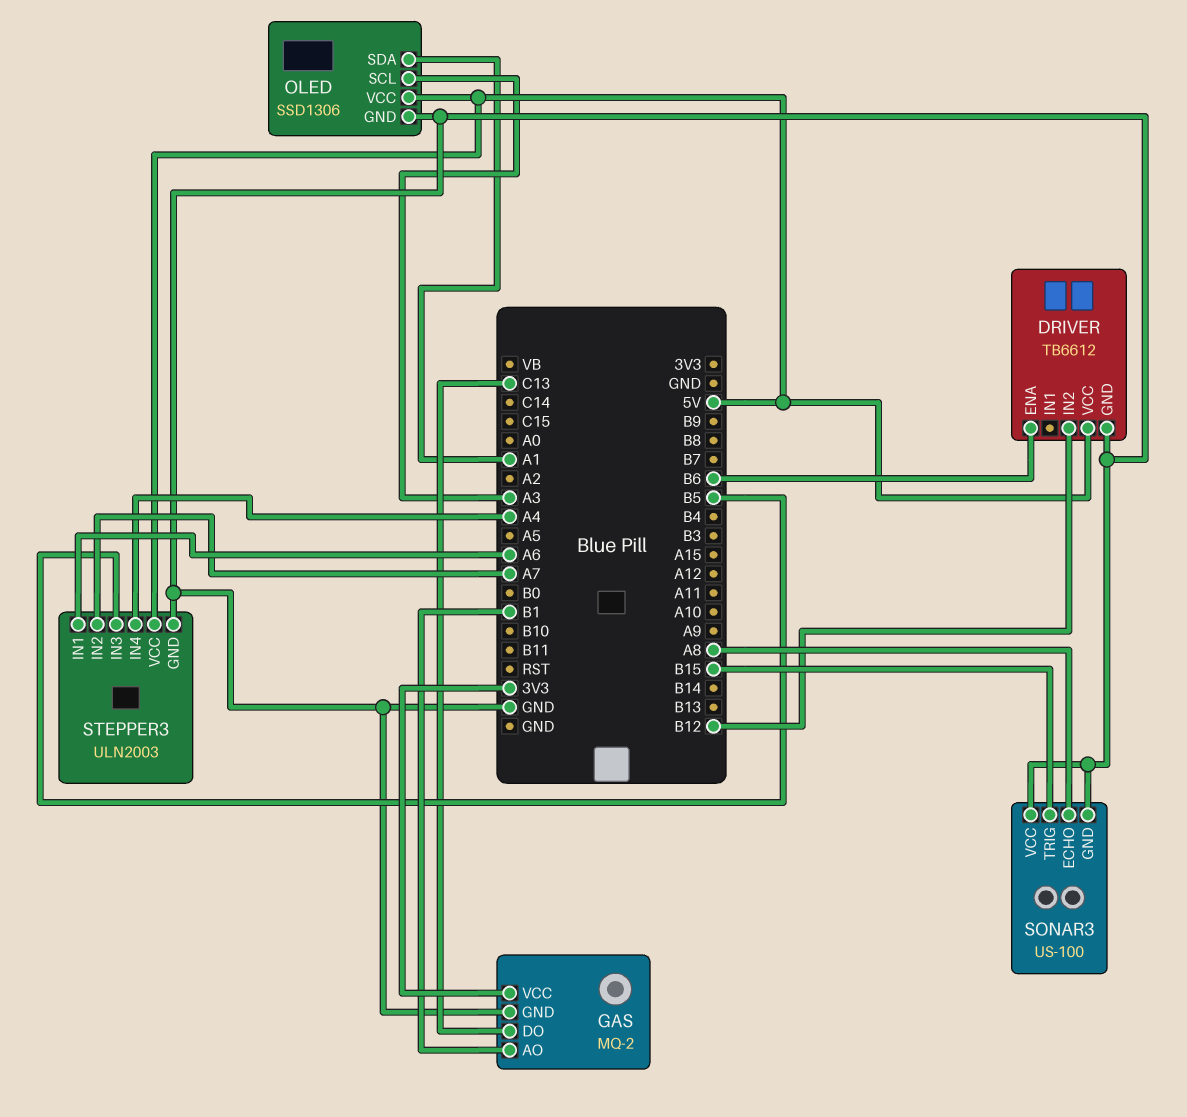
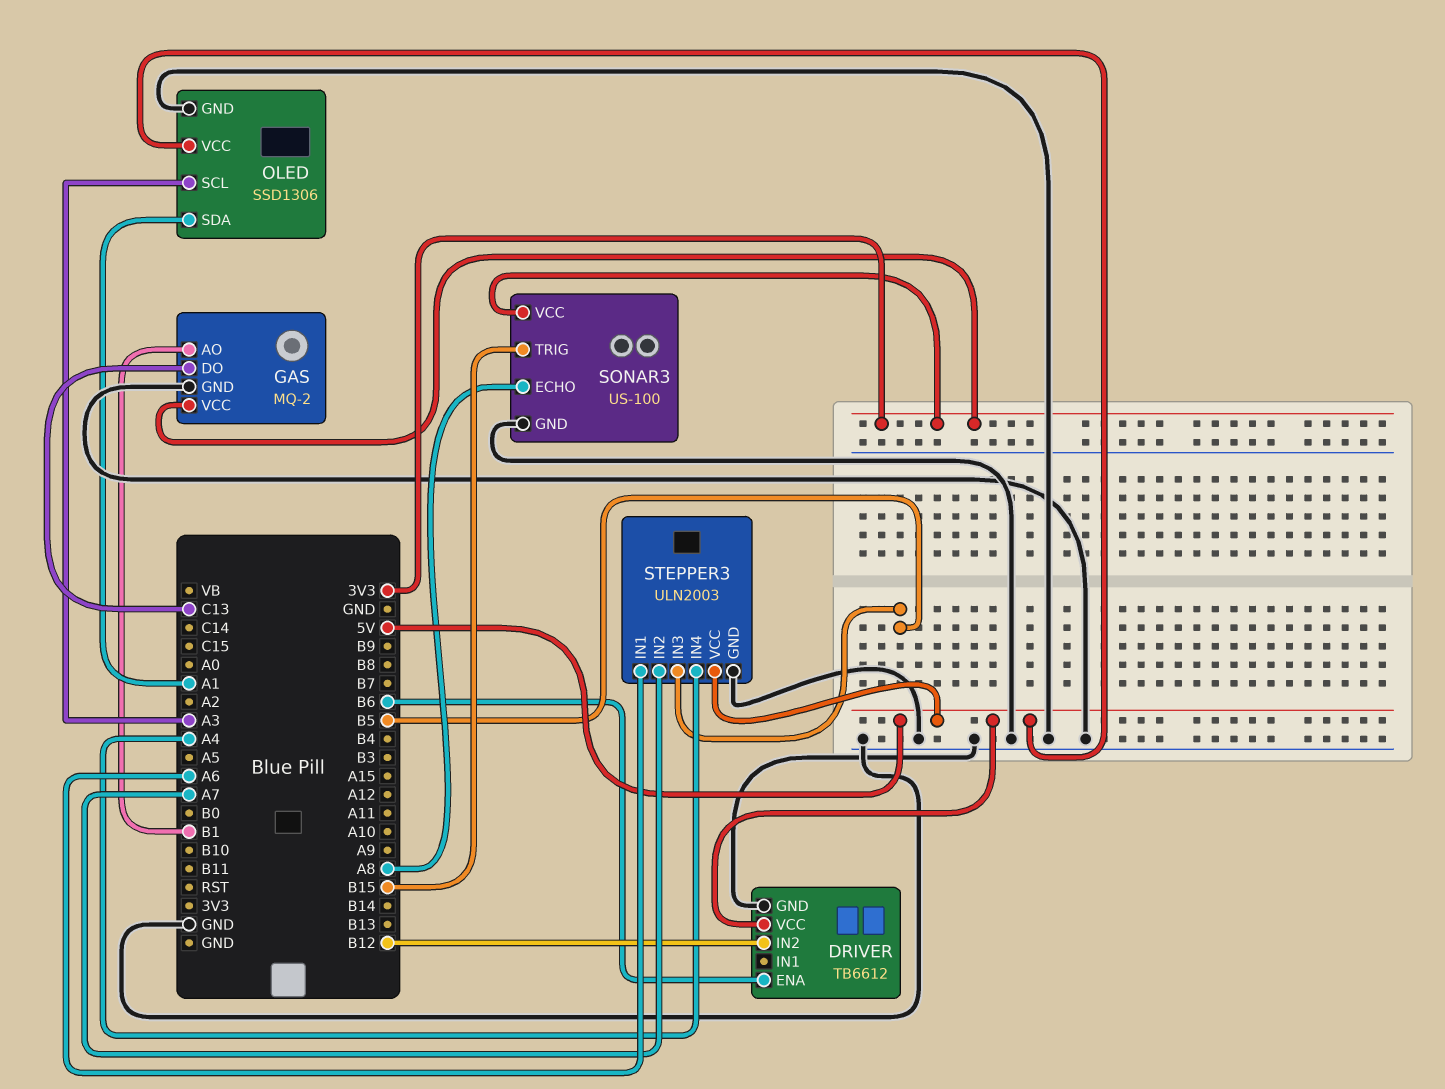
SONAR3 pin VCC: GND -> 3V3

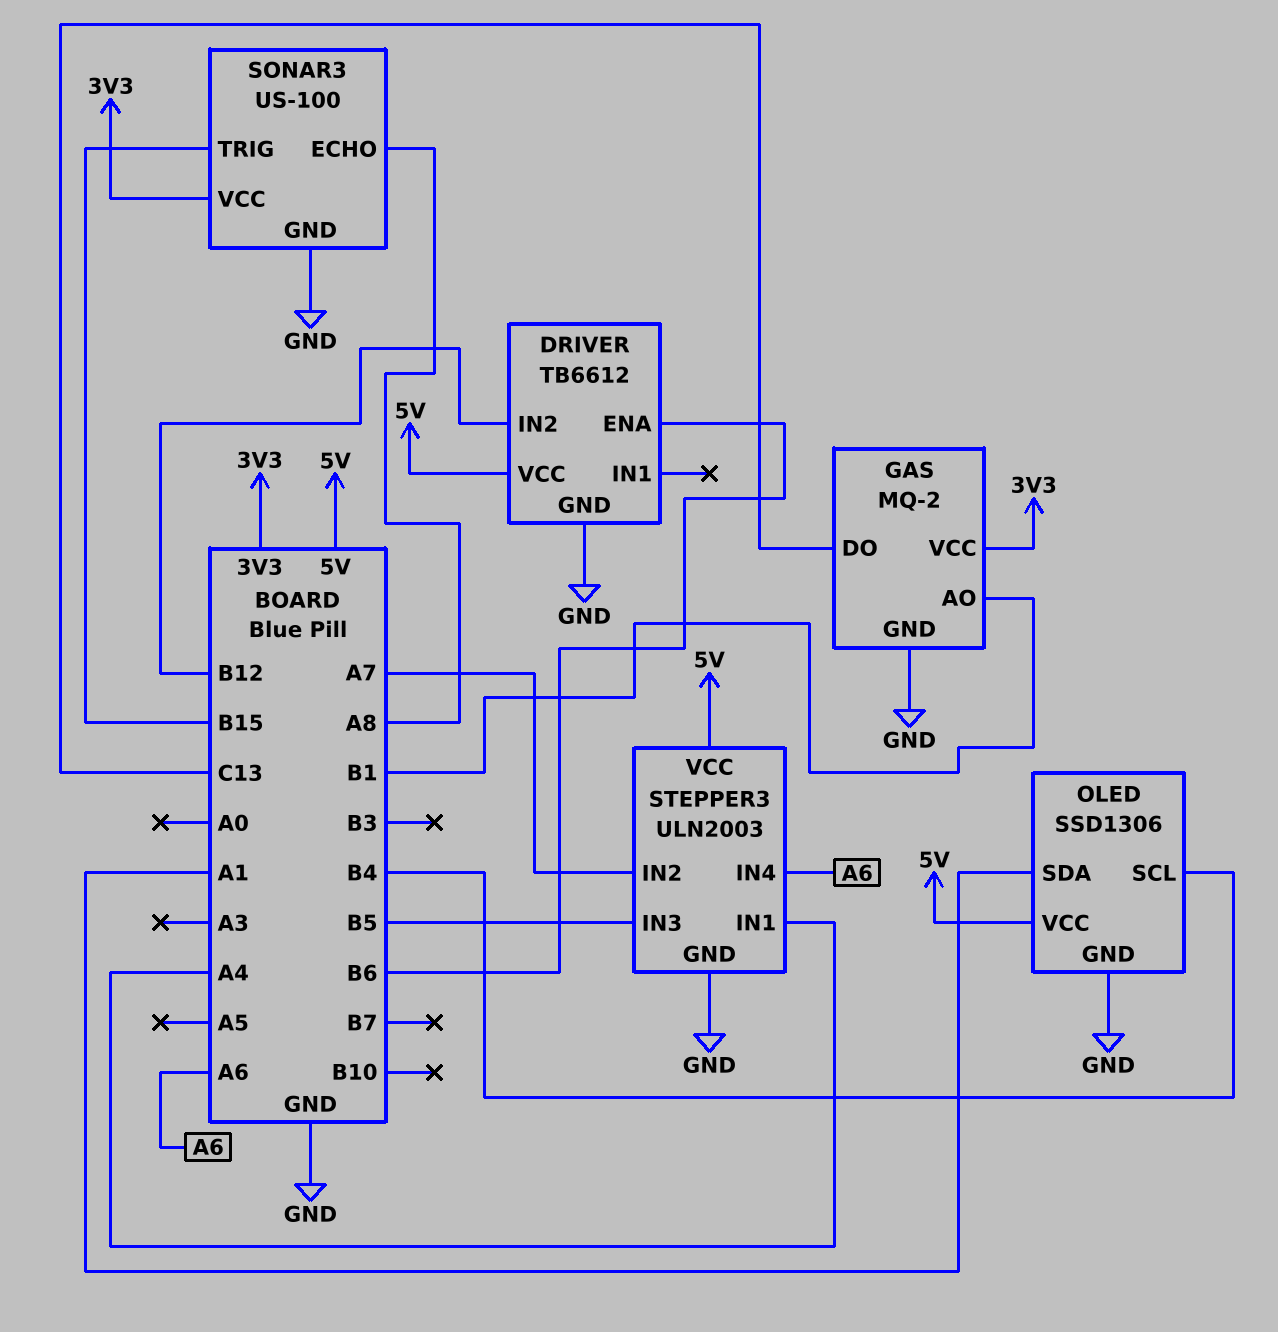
OLED pin SCL: A3 -> B4
STEPPER3 pin IN1: A6 -> A4
STEPPER3 pin IN4: A4 -> A6

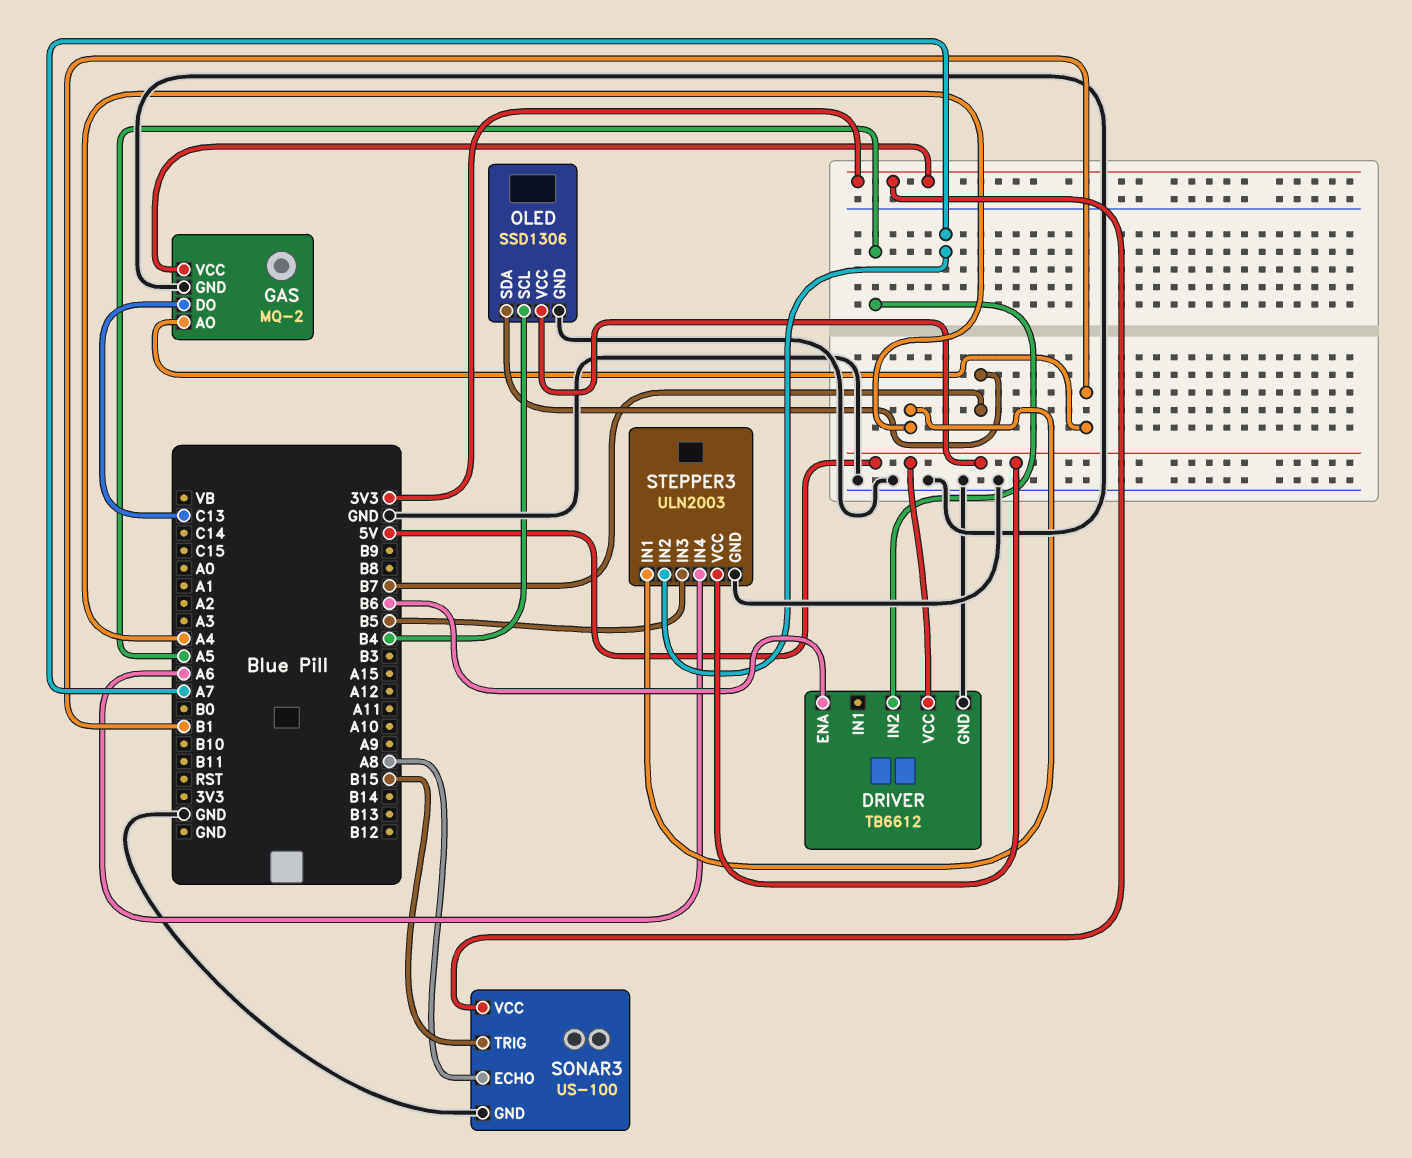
DRIVER pin IN2: B12 -> A5
OLED pin SDA: A1 -> B7

